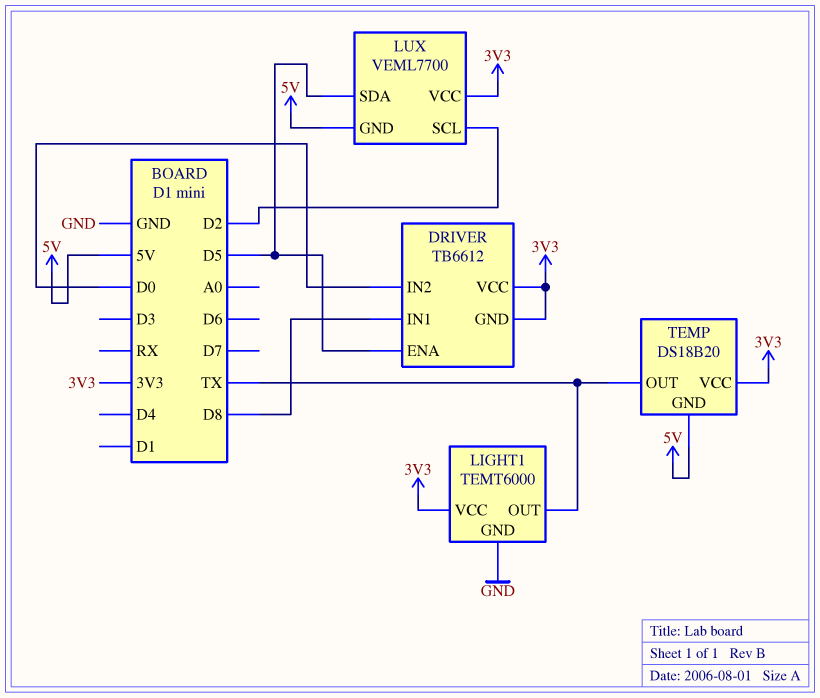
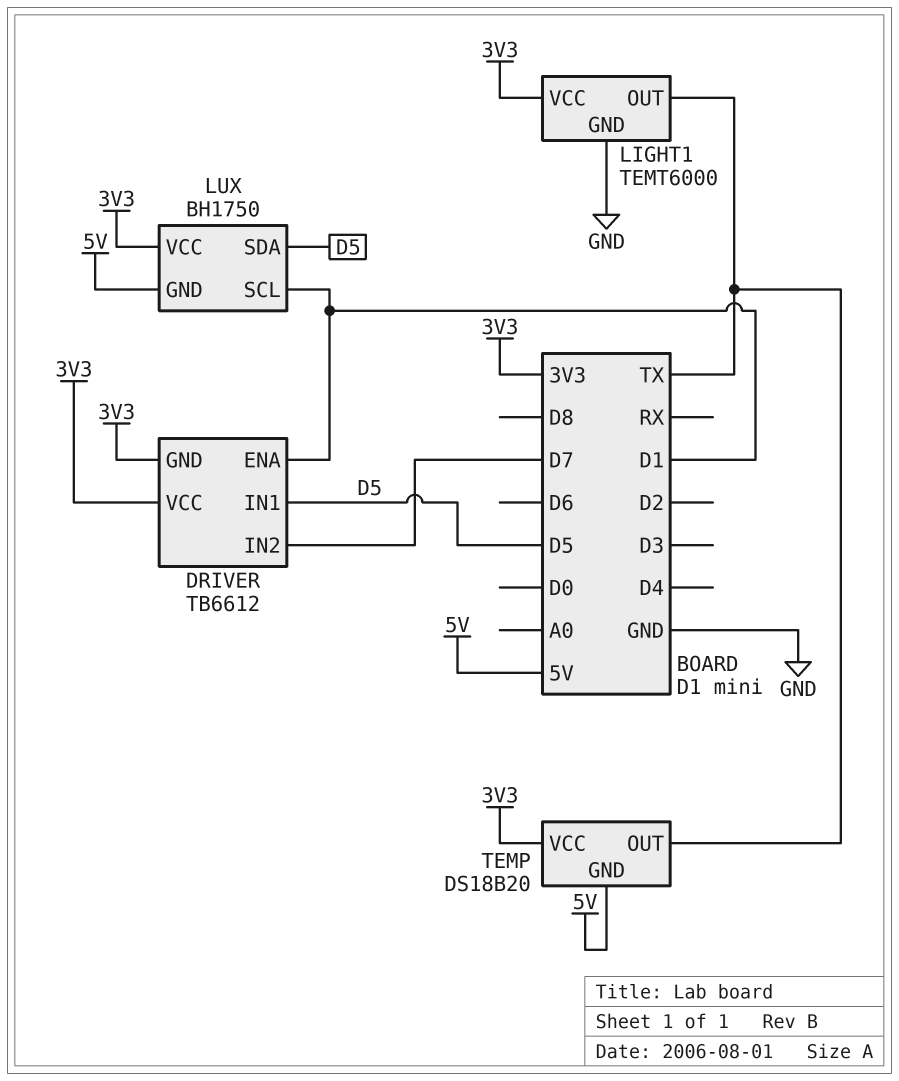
DRIVER pin ENA: D5 -> D1
DRIVER pin IN1: D8 -> D5
DRIVER pin IN2: D0 -> D7
LUX: VEML7700 -> BH1750
LUX pin SCL: D2 -> D1

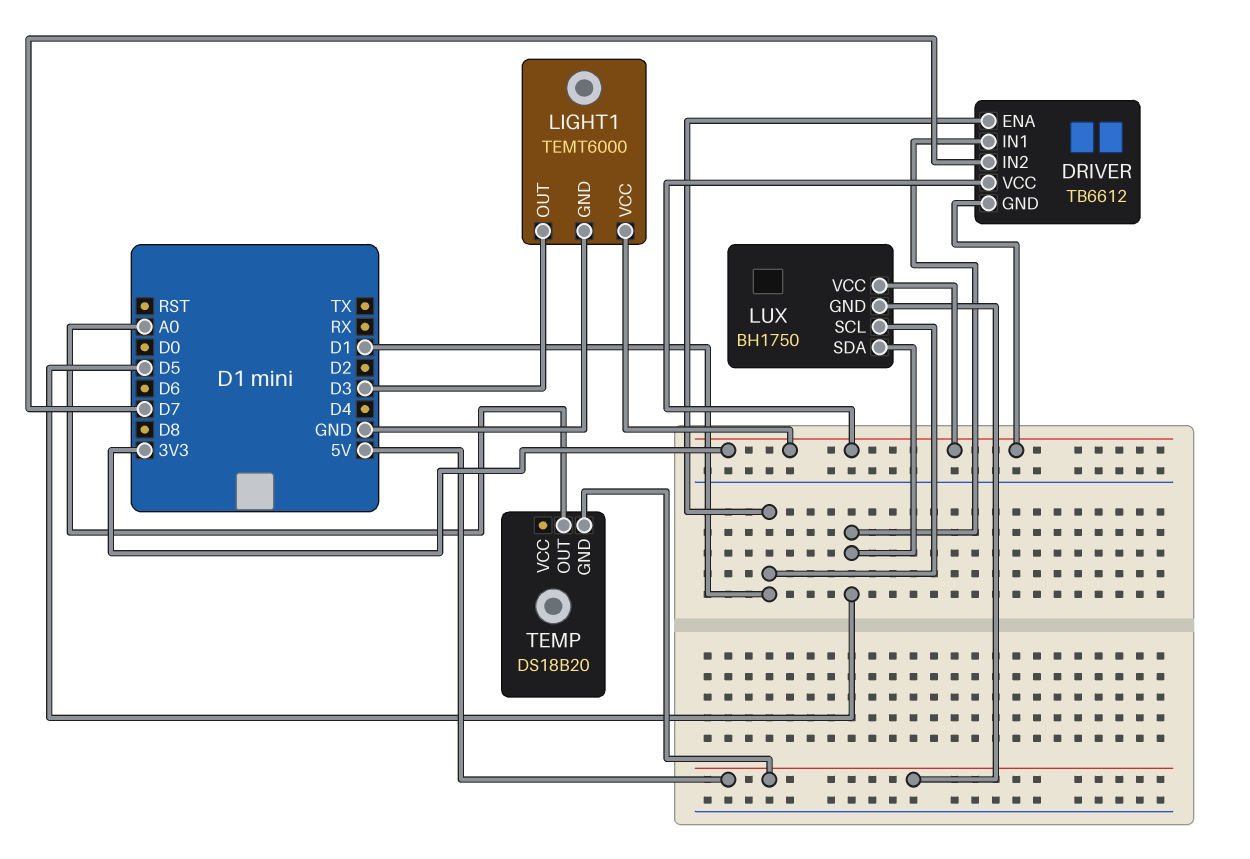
LIGHT1 pin OUT: TX -> D3
TEMP pin OUT: TX -> A0
TEMP pin VCC: 3V3 -> none

